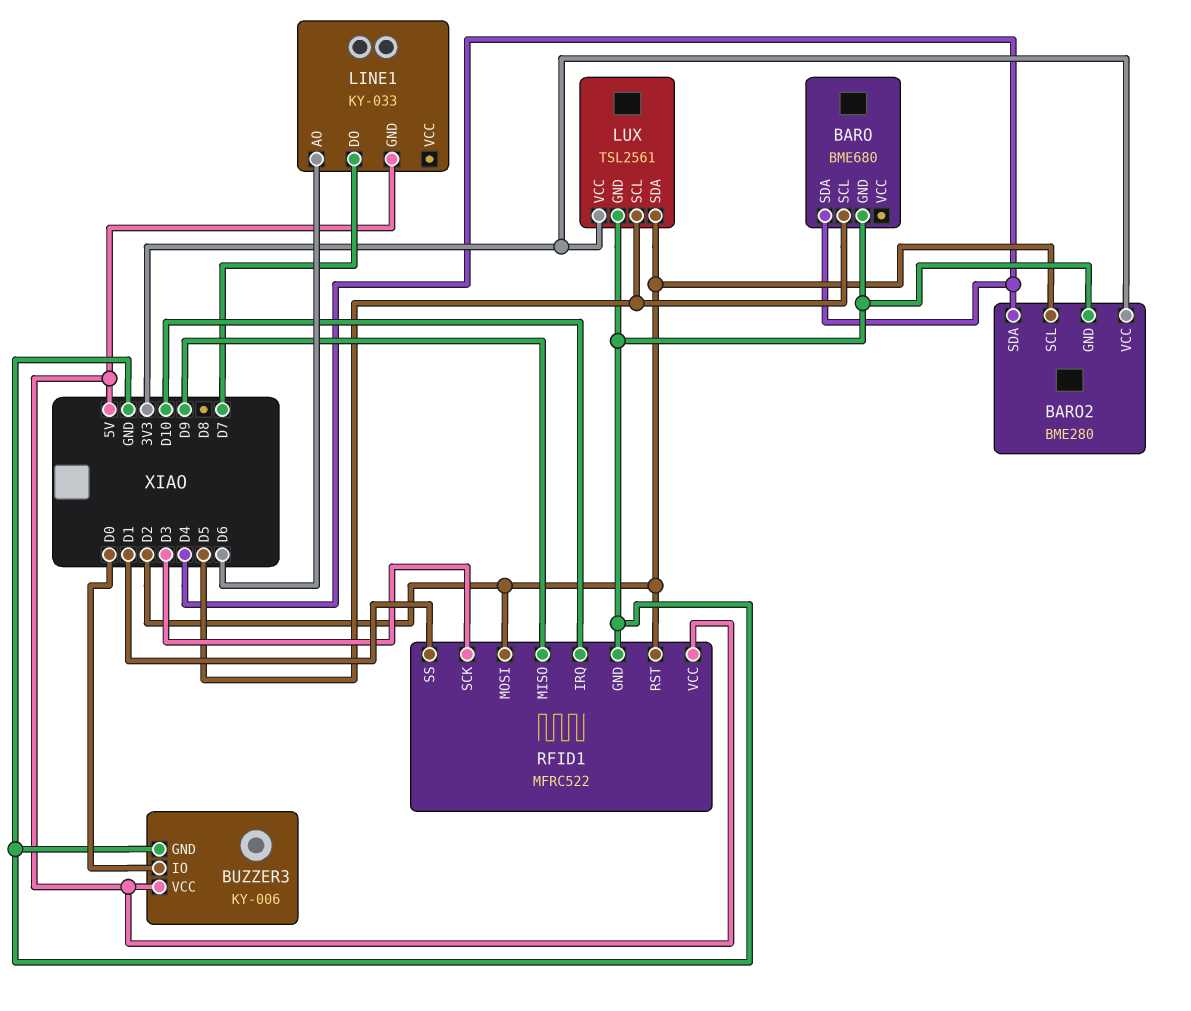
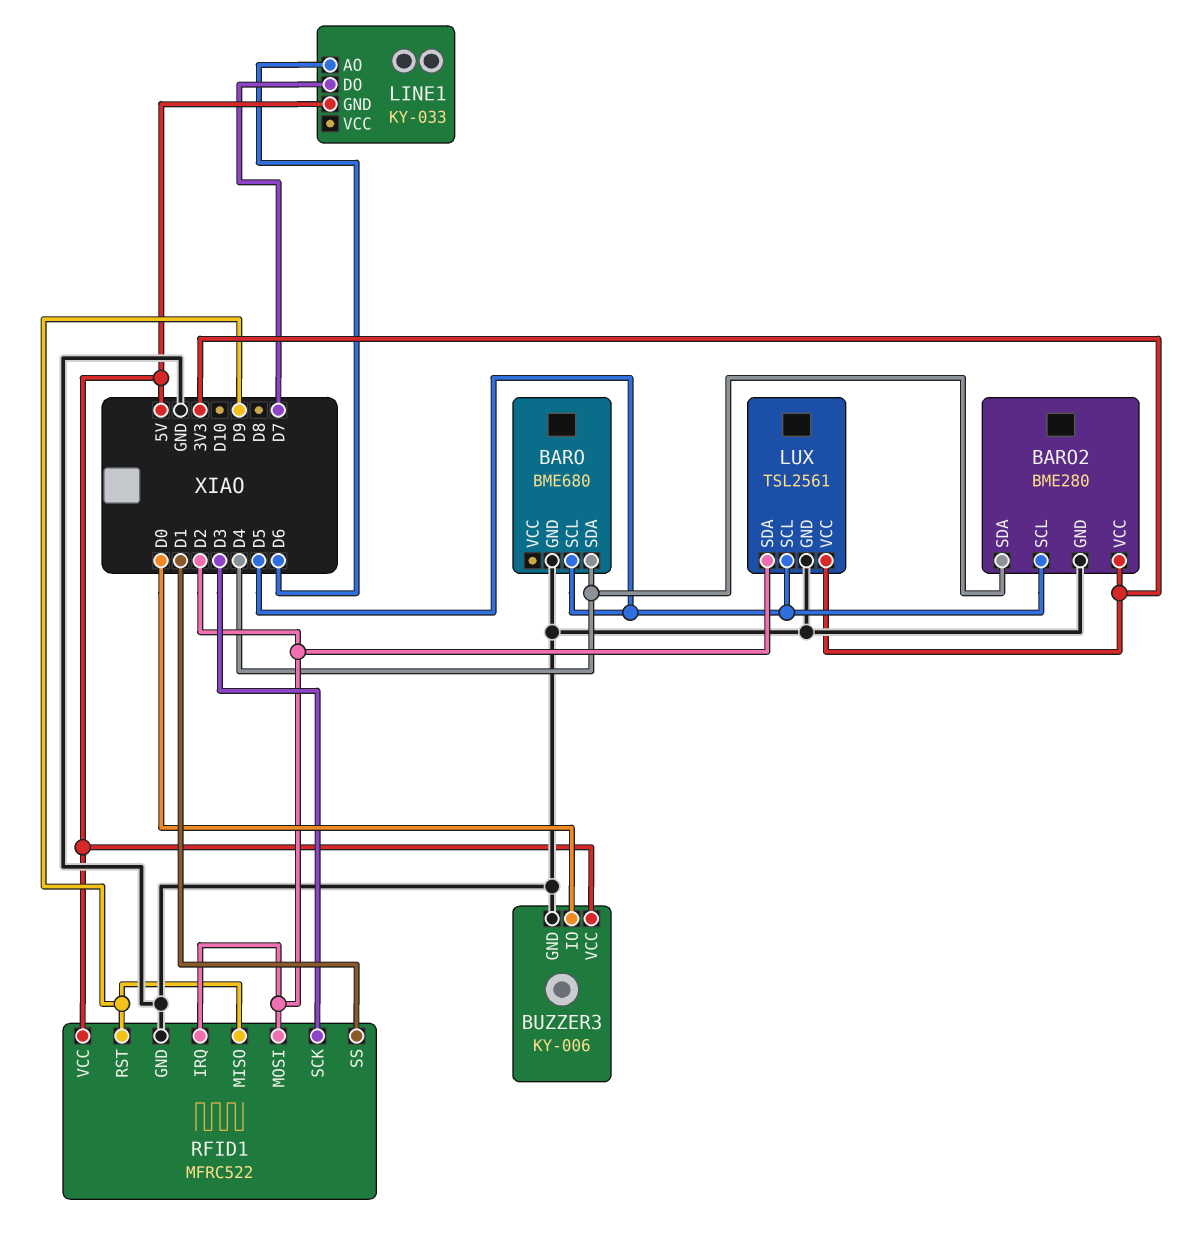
BARO2 pin SCL: D2 -> D5
RFID1 pin IRQ: D10 -> D2
RFID1 pin RST: D2 -> D9

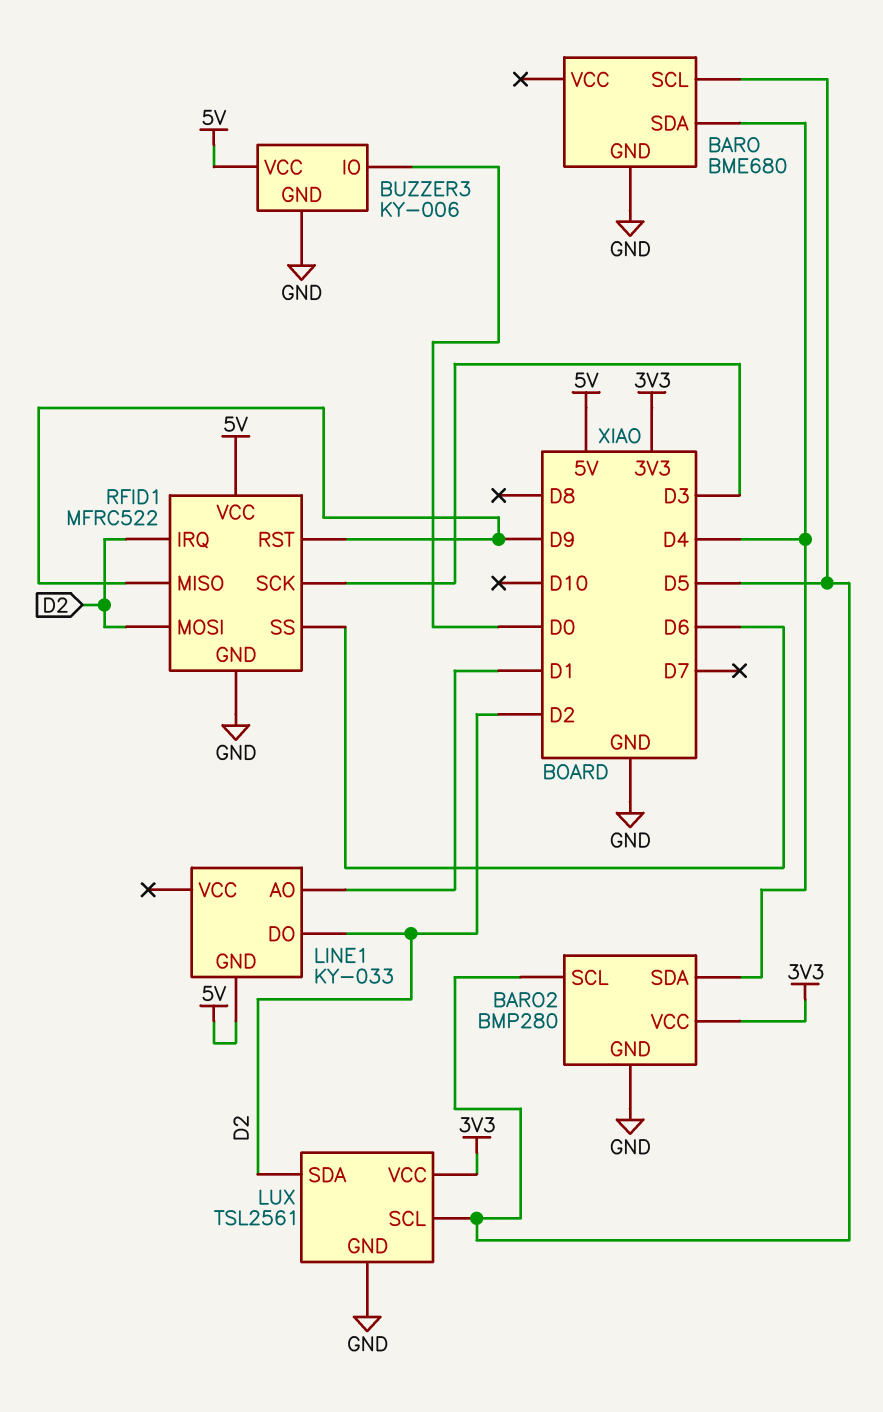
BARO2: BME280 -> BMP280
LINE1 pin AO: D6 -> D1
LINE1 pin DO: D7 -> D2
RFID1 pin SS: D1 -> D6

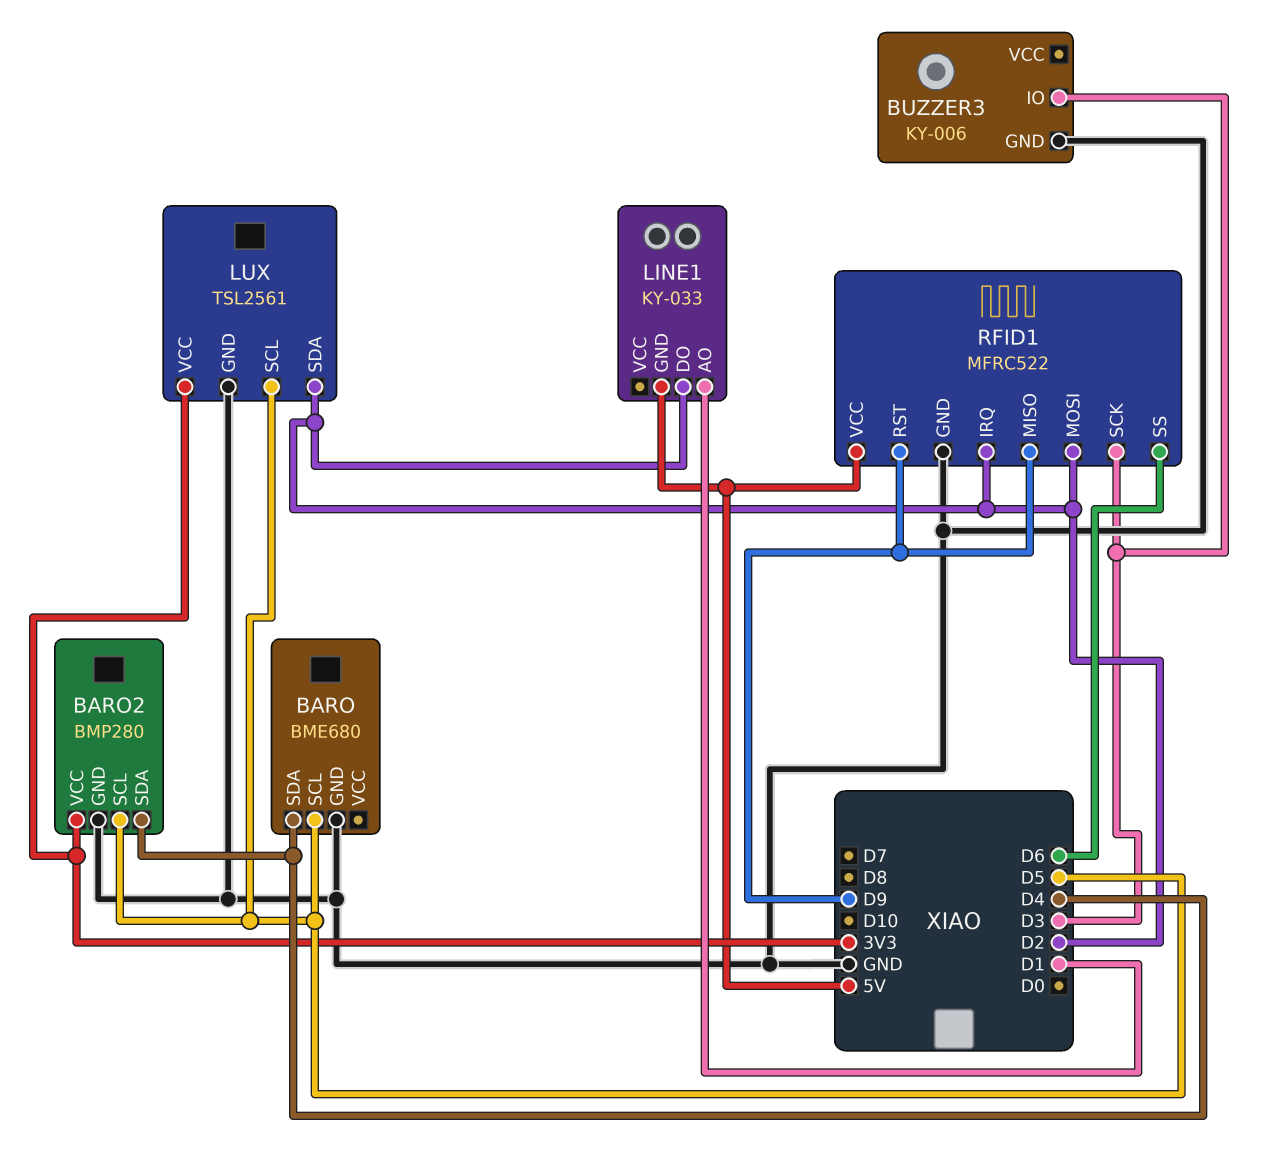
BUZZER3 pin IO: D0 -> D3
BUZZER3 pin VCC: 5V -> none

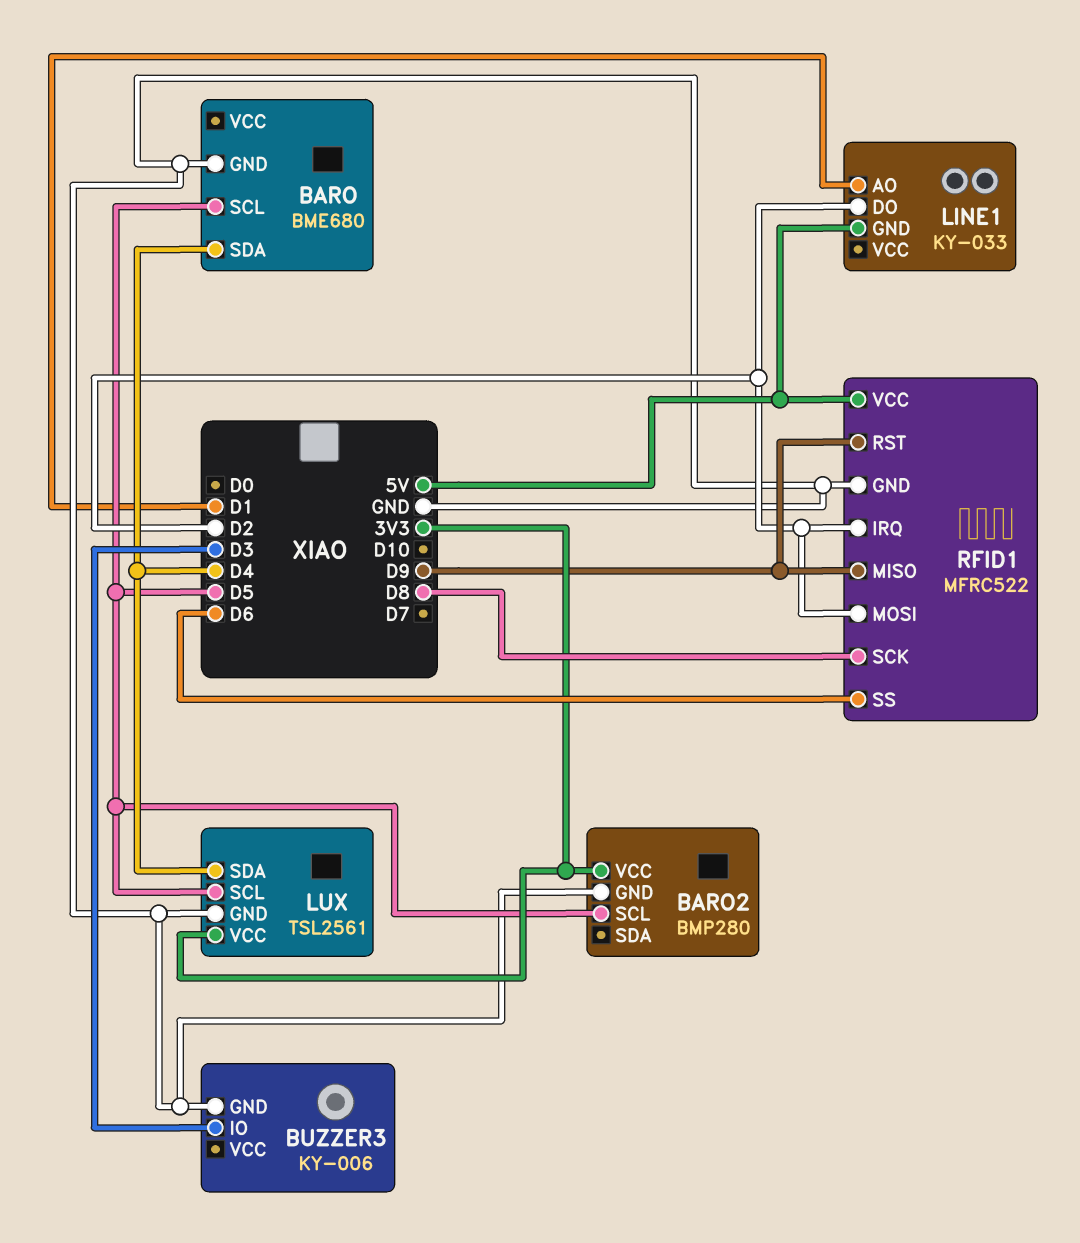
BARO2 pin SDA: D4 -> none
LUX pin SDA: D2 -> D4
RFID1 pin SCK: D3 -> D8

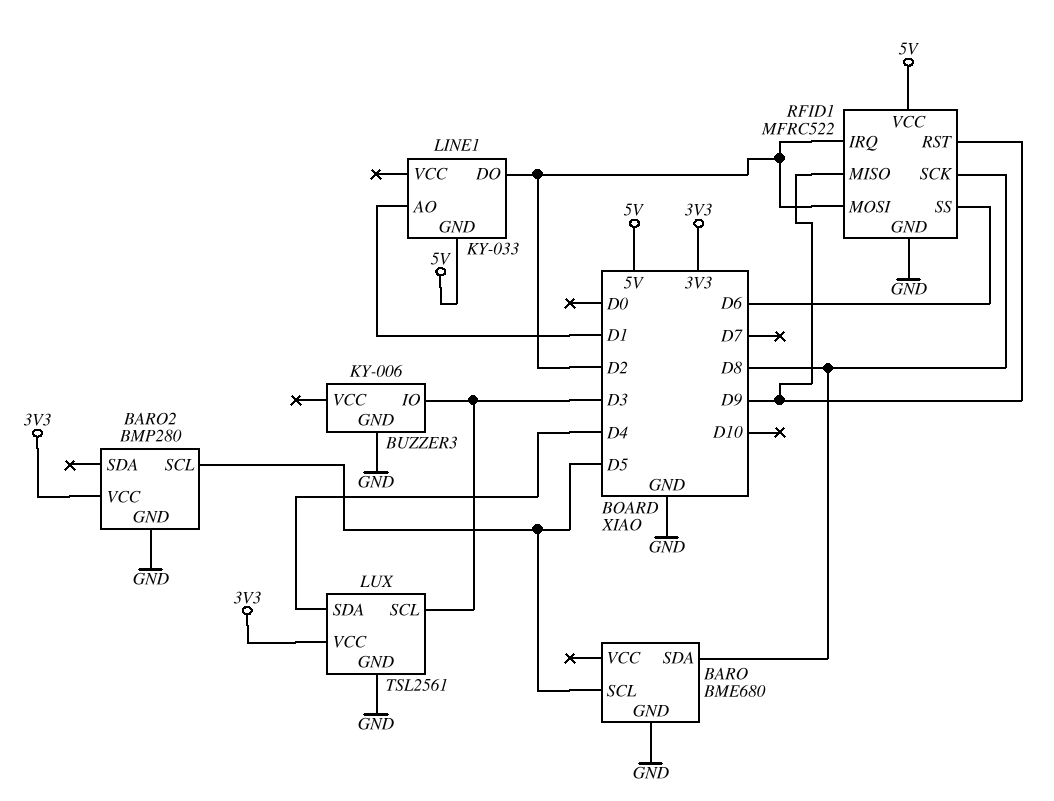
BARO pin SDA: D4 -> D8
LUX pin SCL: D5 -> D3

